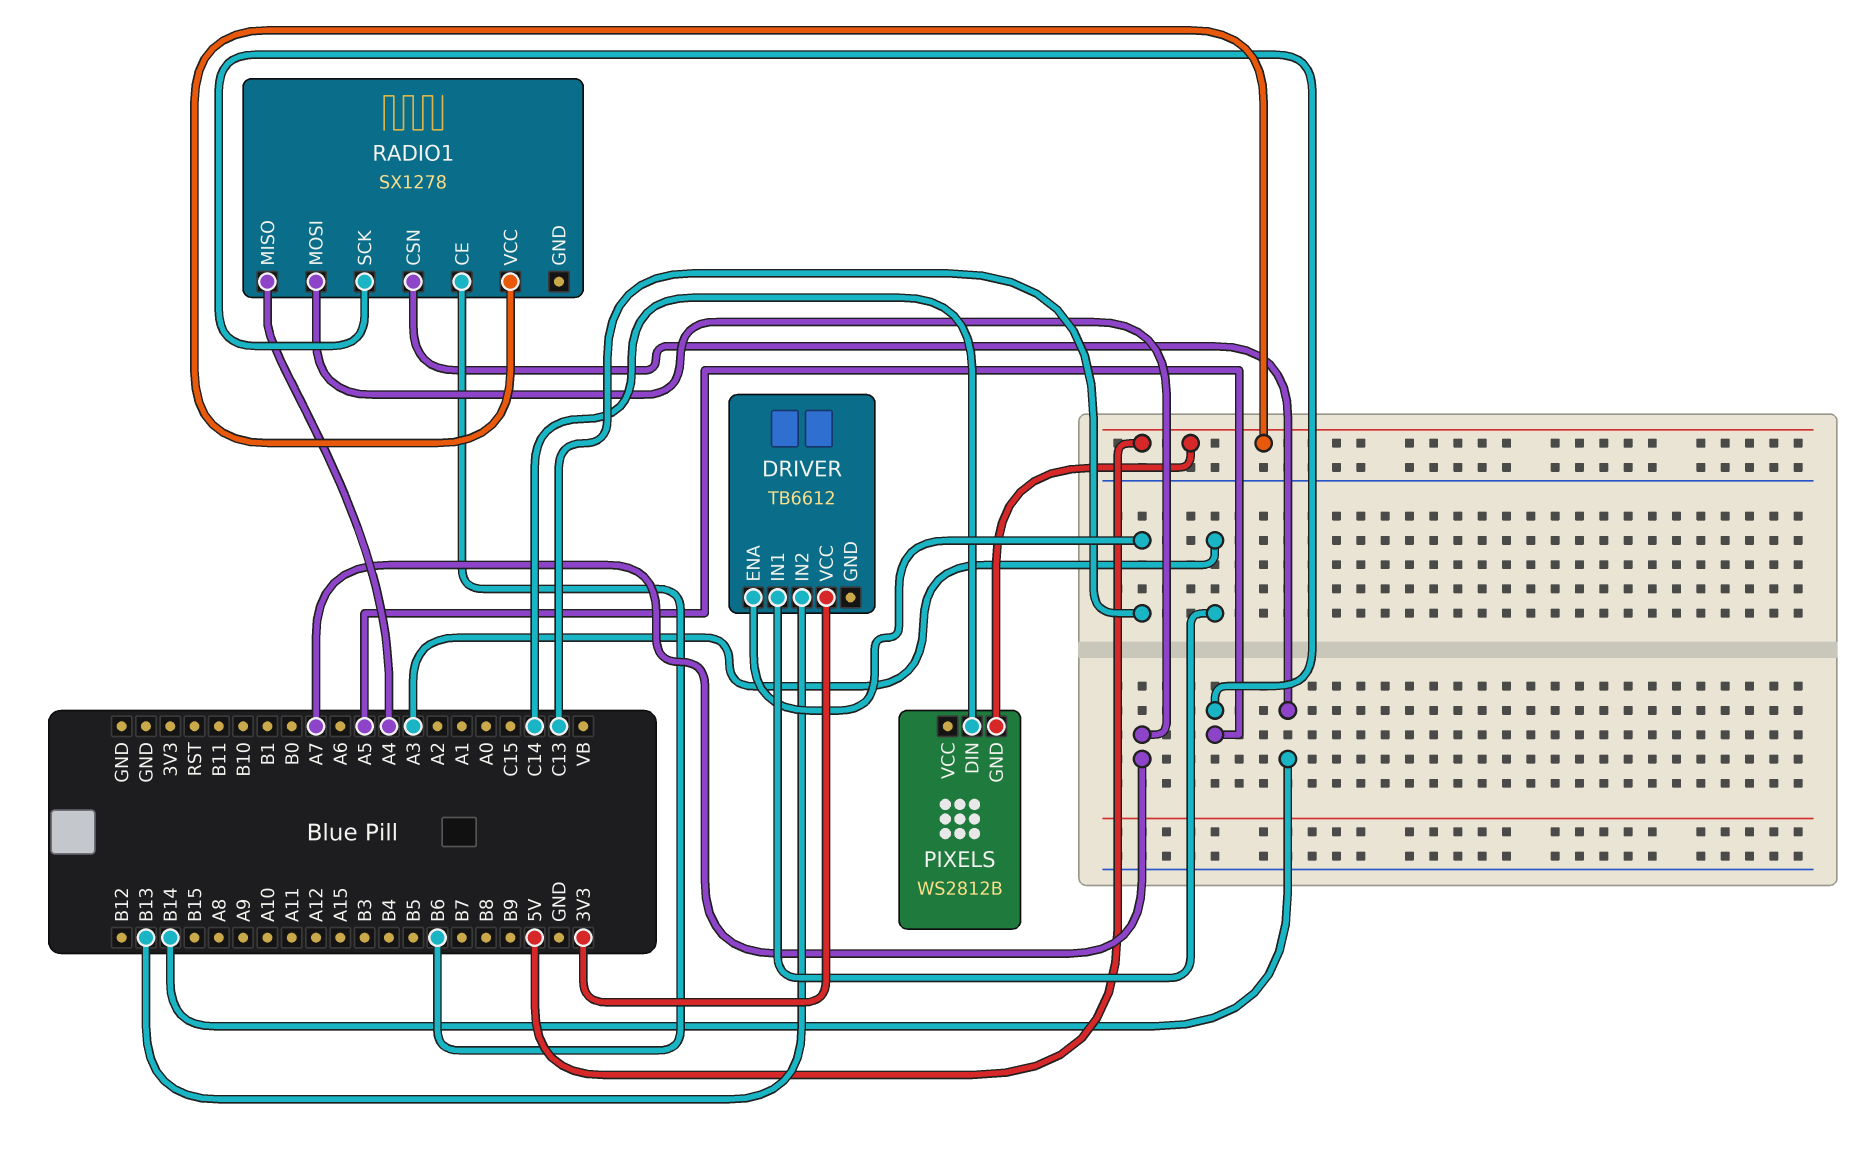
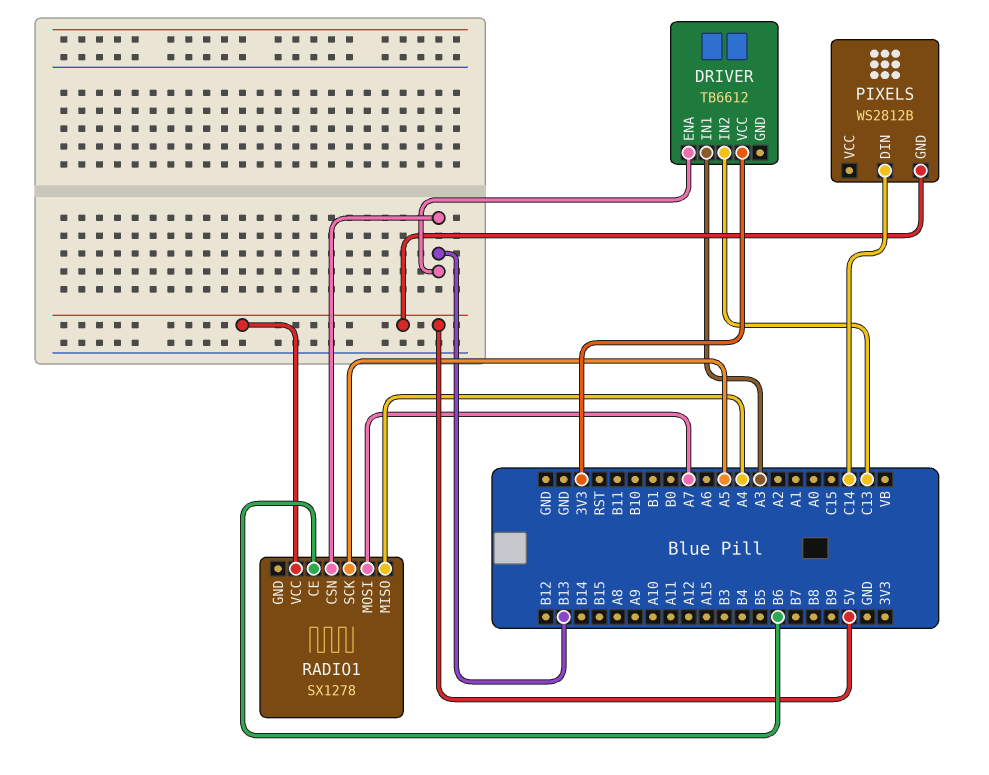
DRIVER pin ENA: C13 -> B13
DRIVER pin IN2: B13 -> C13
RADIO1 pin CSN: B14 -> B13

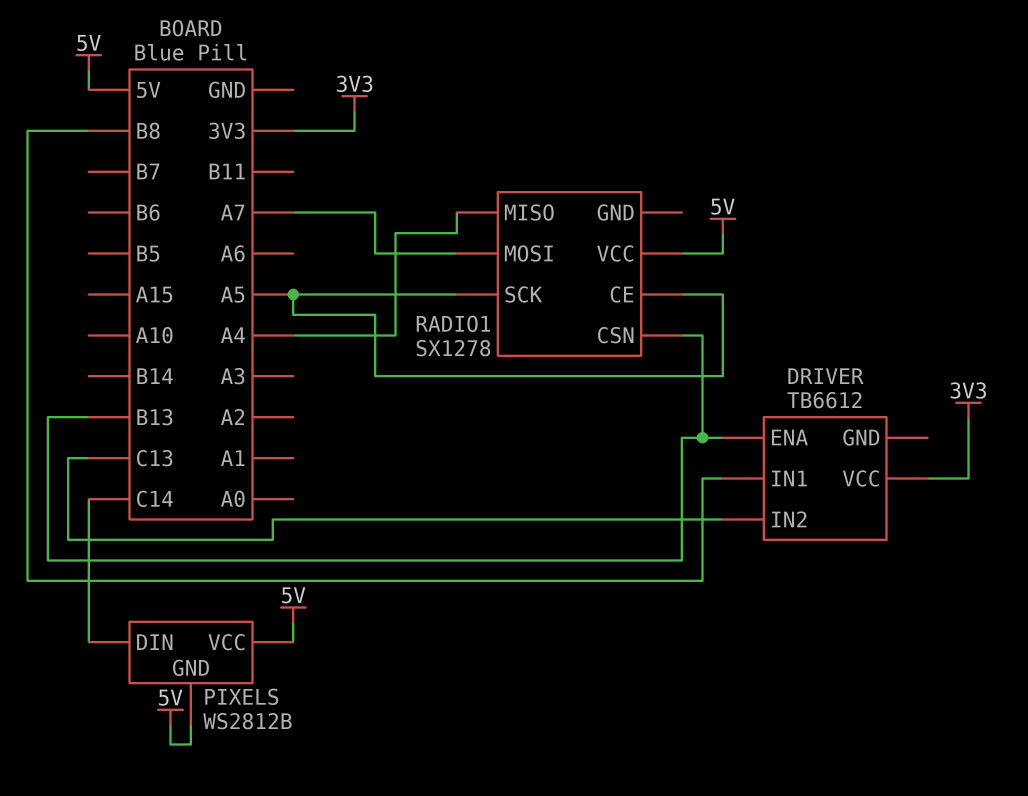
DRIVER pin IN1: A3 -> B8
PIXELS pin VCC: none -> 5V
RADIO1 pin CE: B6 -> A5

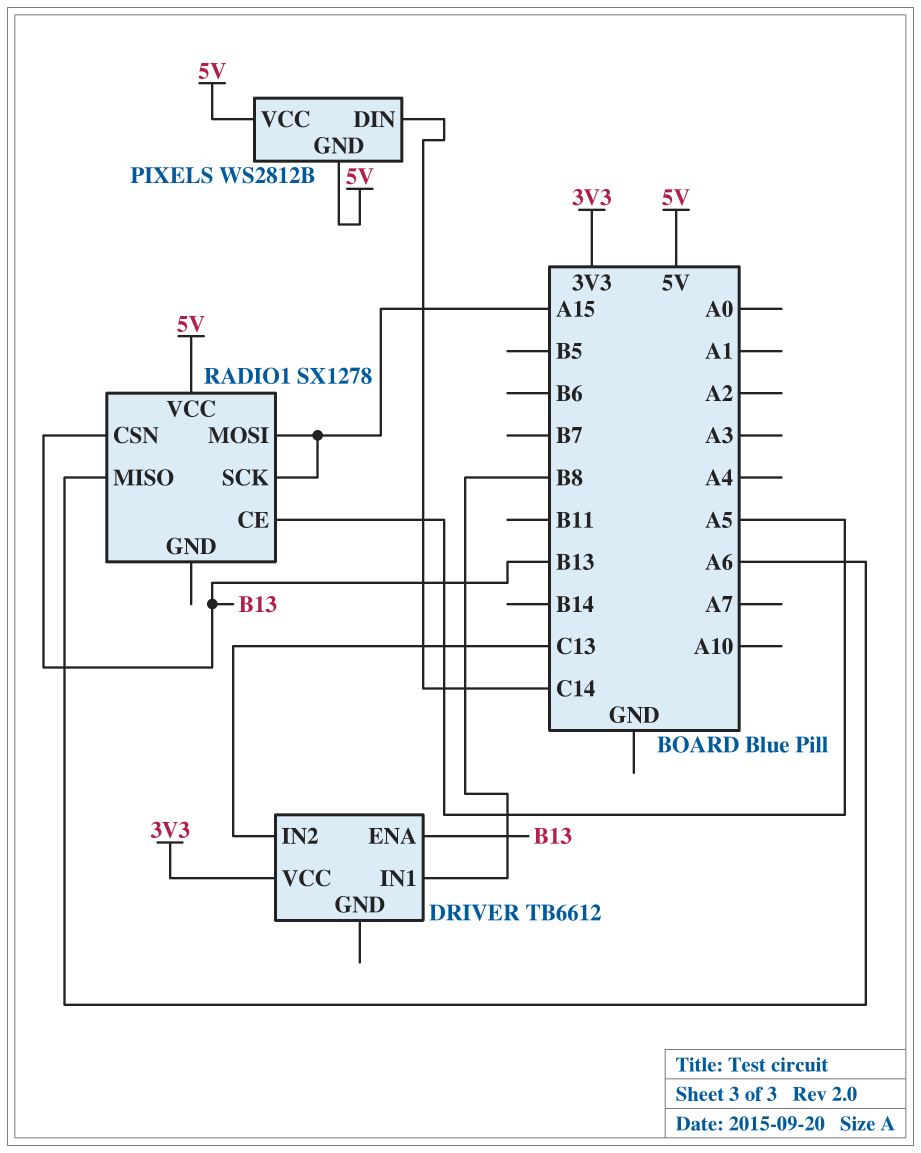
RADIO1 pin MISO: A4 -> A6
RADIO1 pin MOSI: A7 -> A15
RADIO1 pin SCK: A5 -> A15

